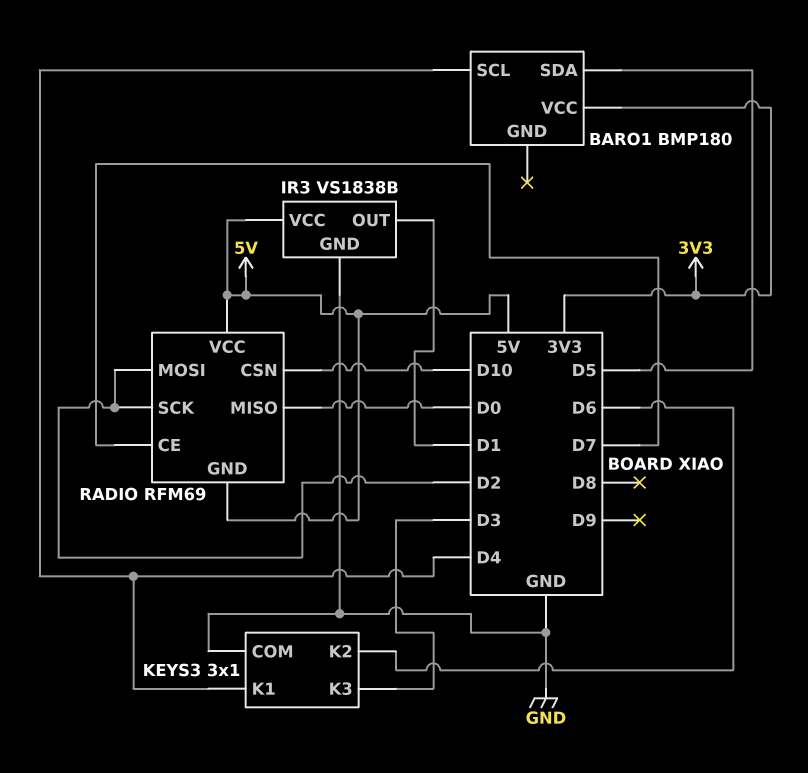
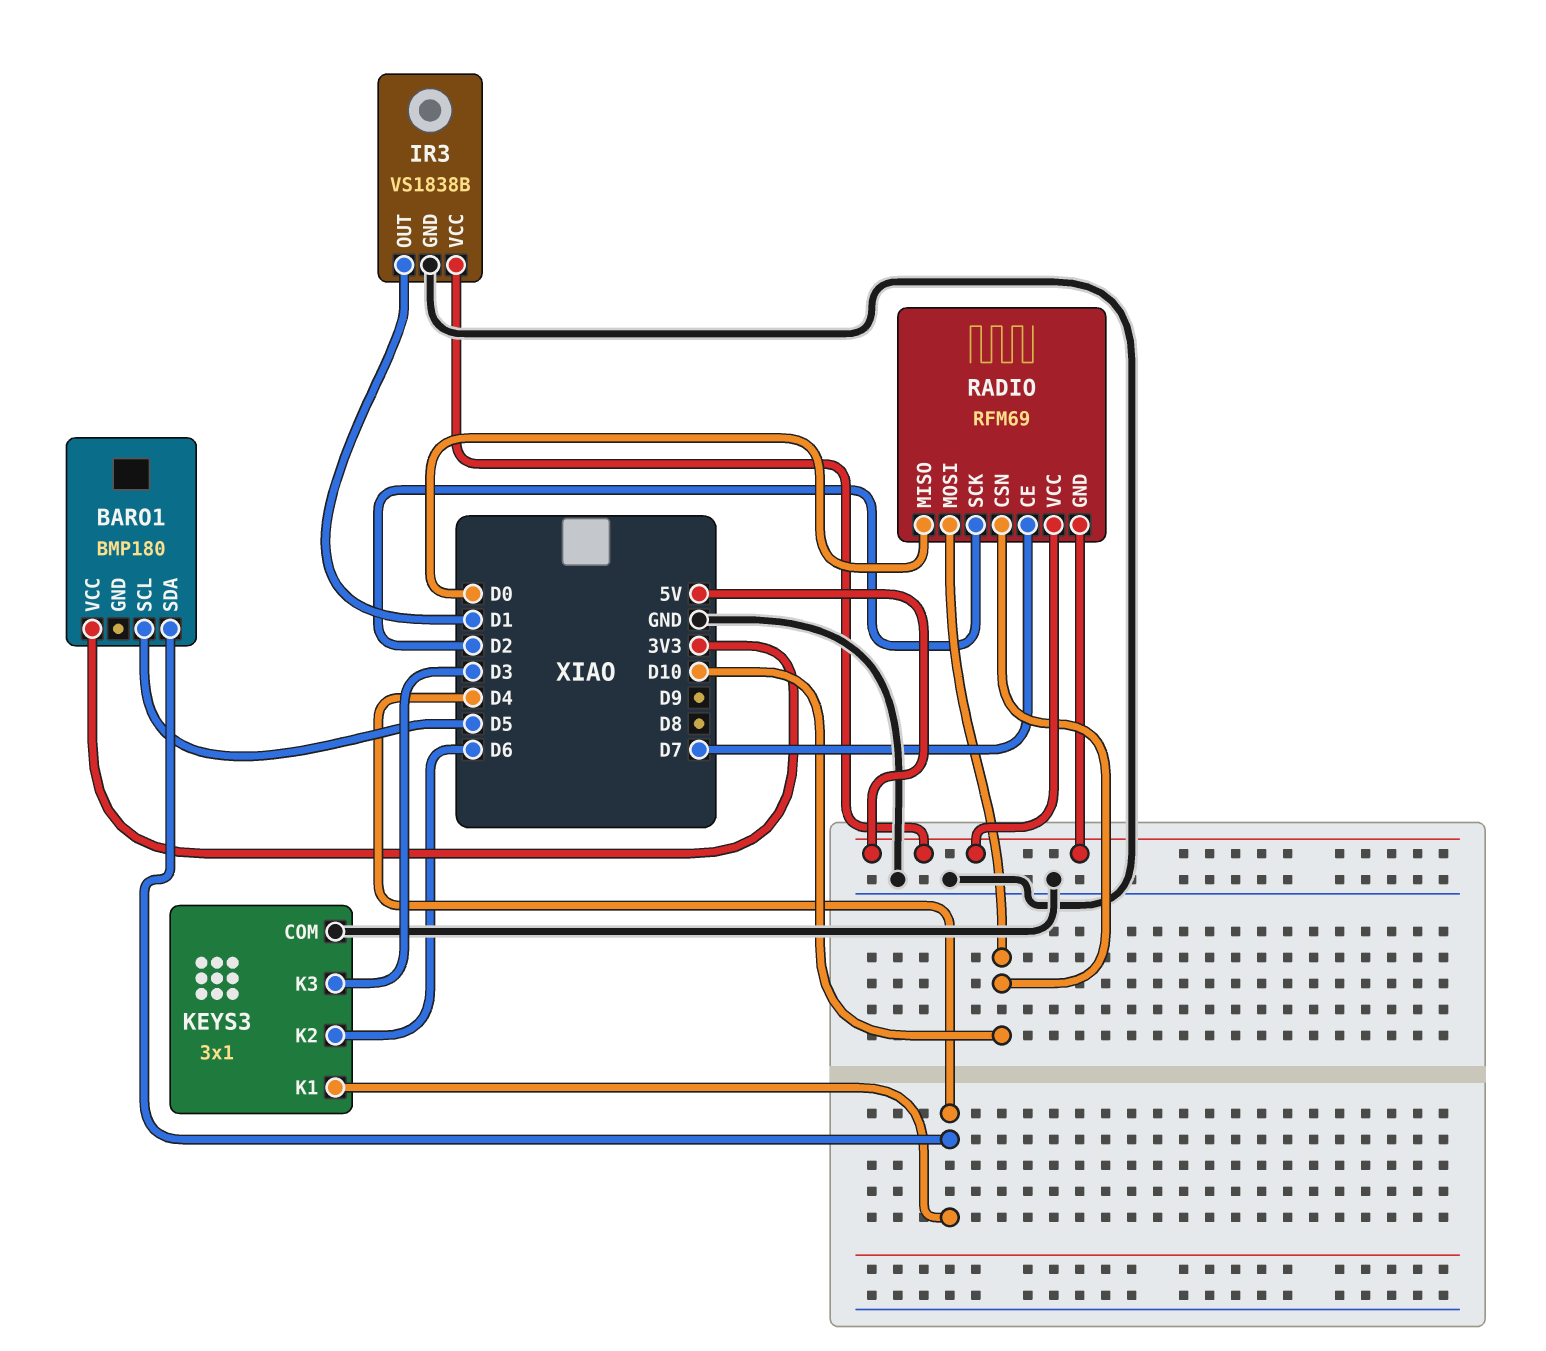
BARO1 pin SCL: D4 -> D5
BARO1 pin SDA: D5 -> D4
RADIO pin MOSI: D2 -> D10

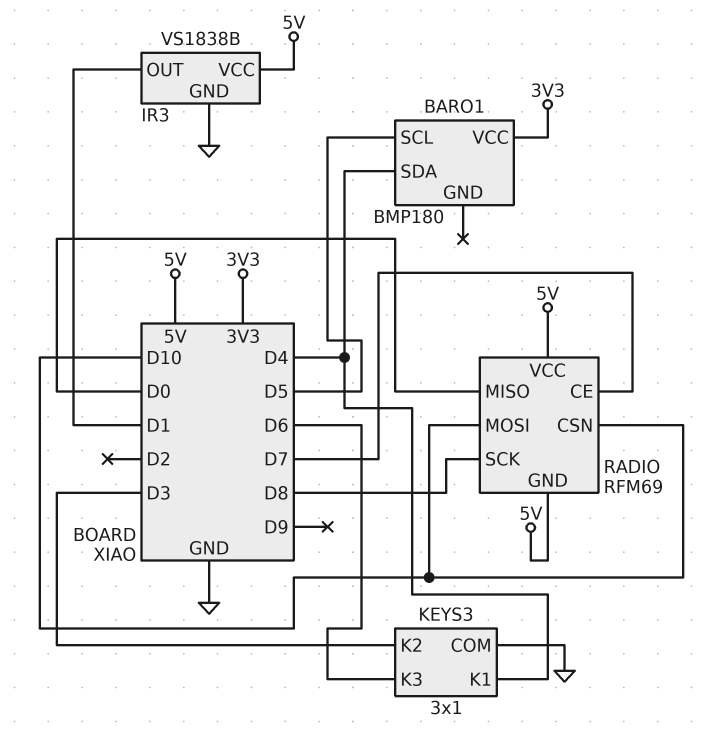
KEYS3 pin K2: D6 -> D3
KEYS3 pin K3: D3 -> D6
RADIO pin SCK: D2 -> D8

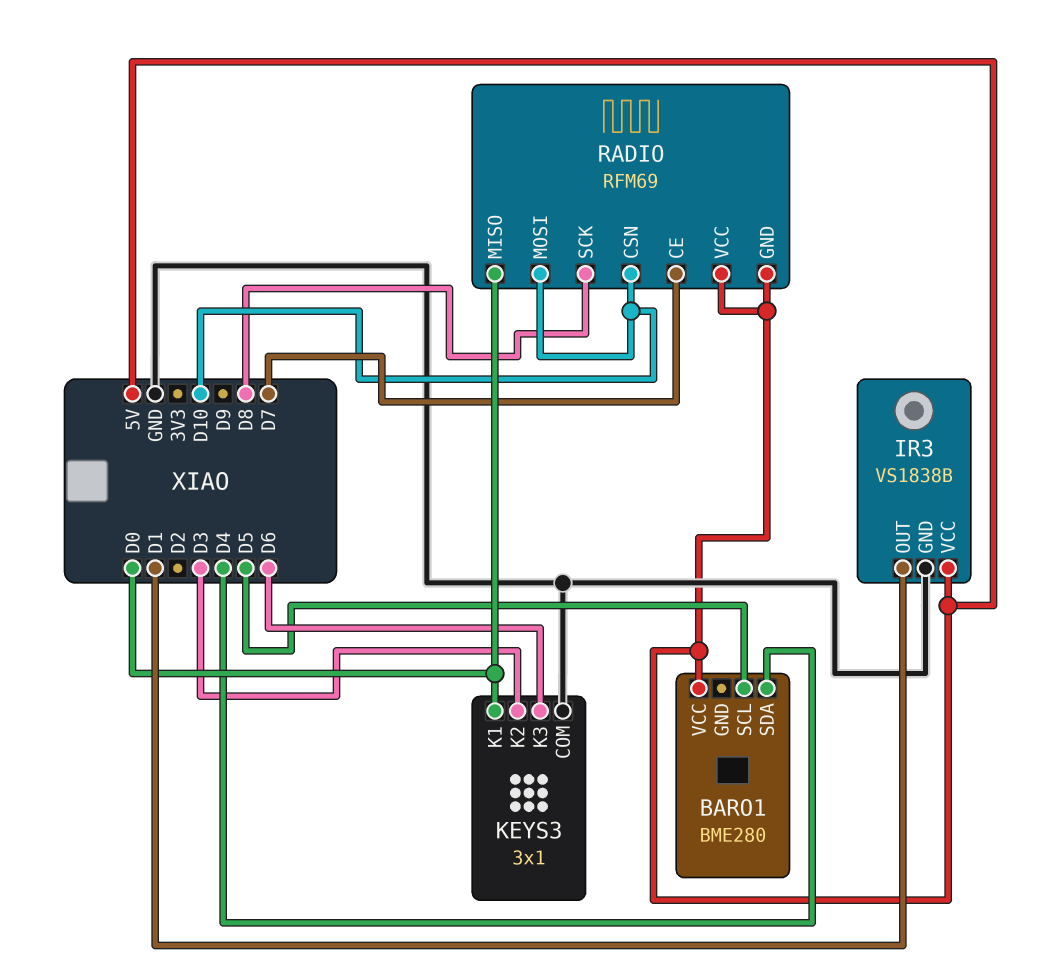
BARO1: BMP180 -> BME280
BARO1 pin VCC: 3V3 -> 5V
KEYS3 pin K1: D4 -> D0

